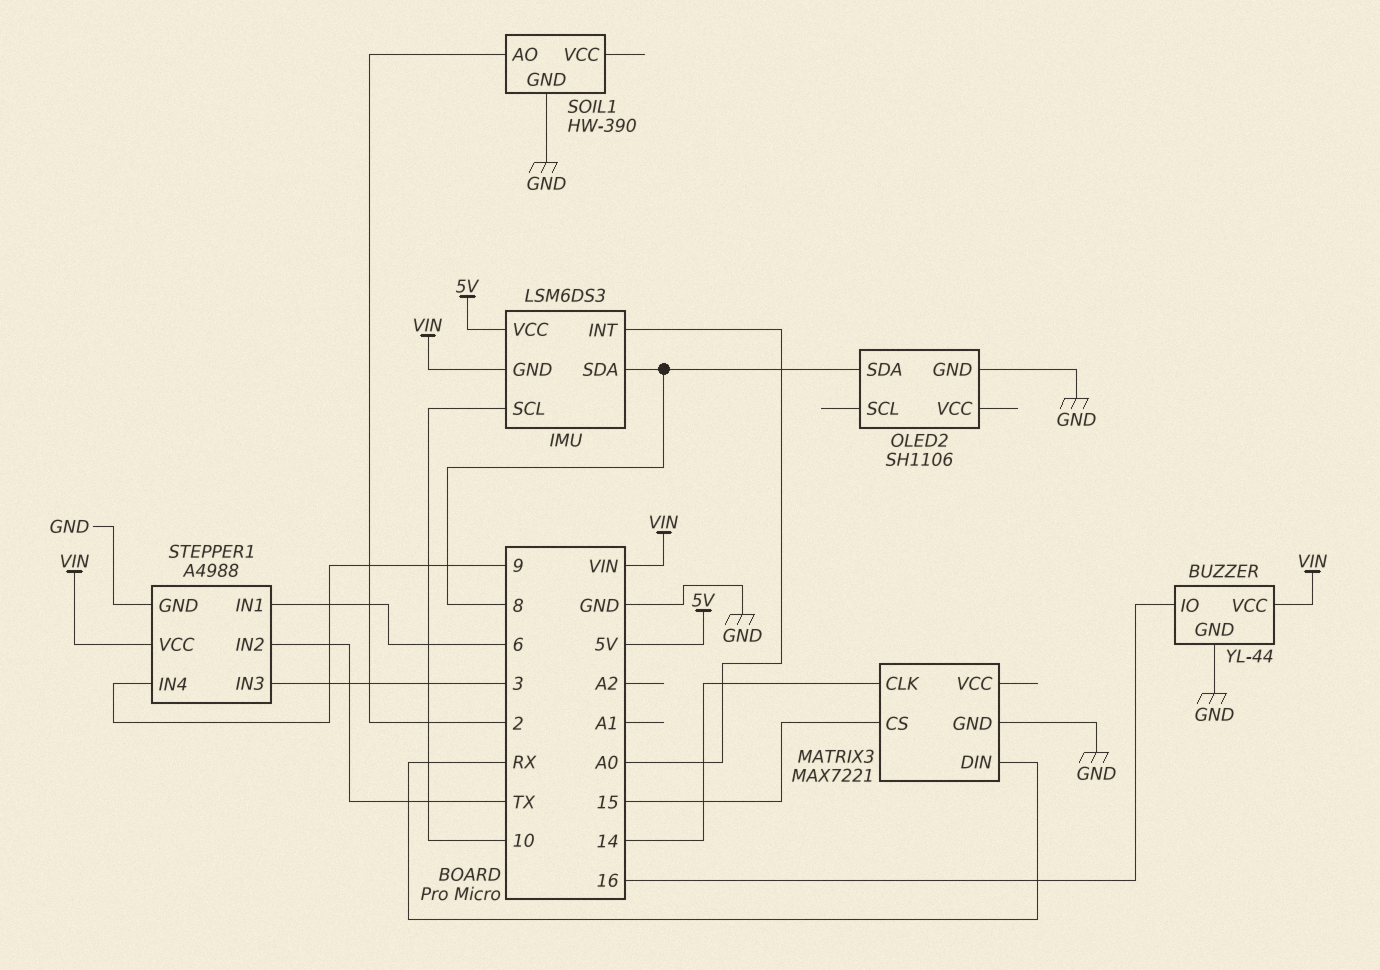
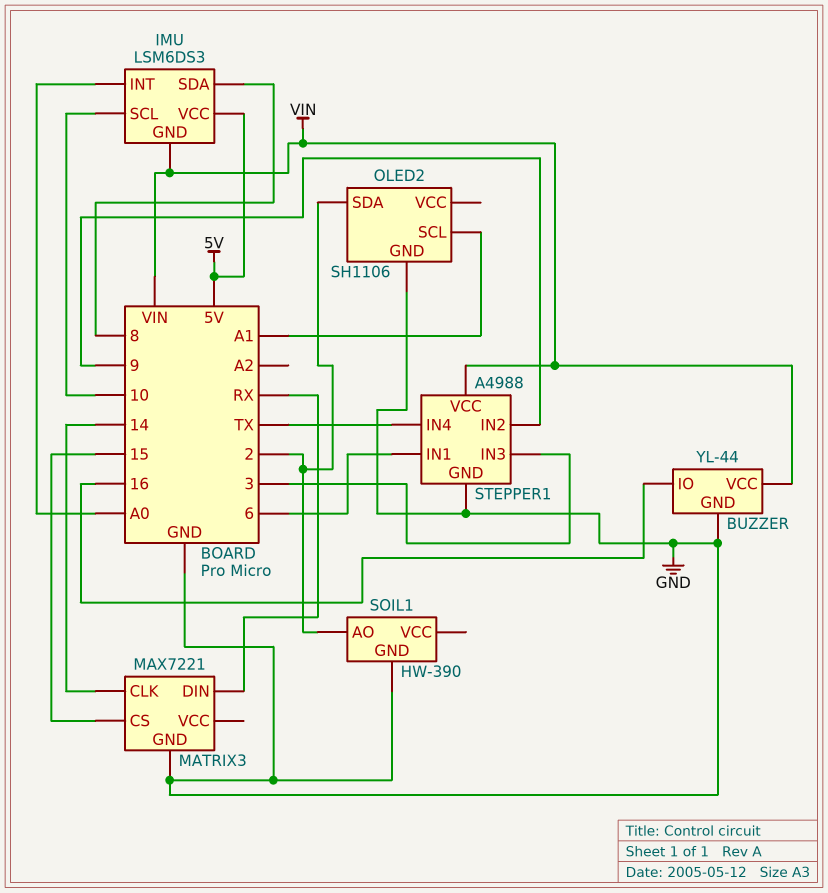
OLED2 pin SCL: none -> A1
OLED2 pin SDA: 8 -> 2
STEPPER1 pin IN2: TX -> 9
STEPPER1 pin IN4: 9 -> TX

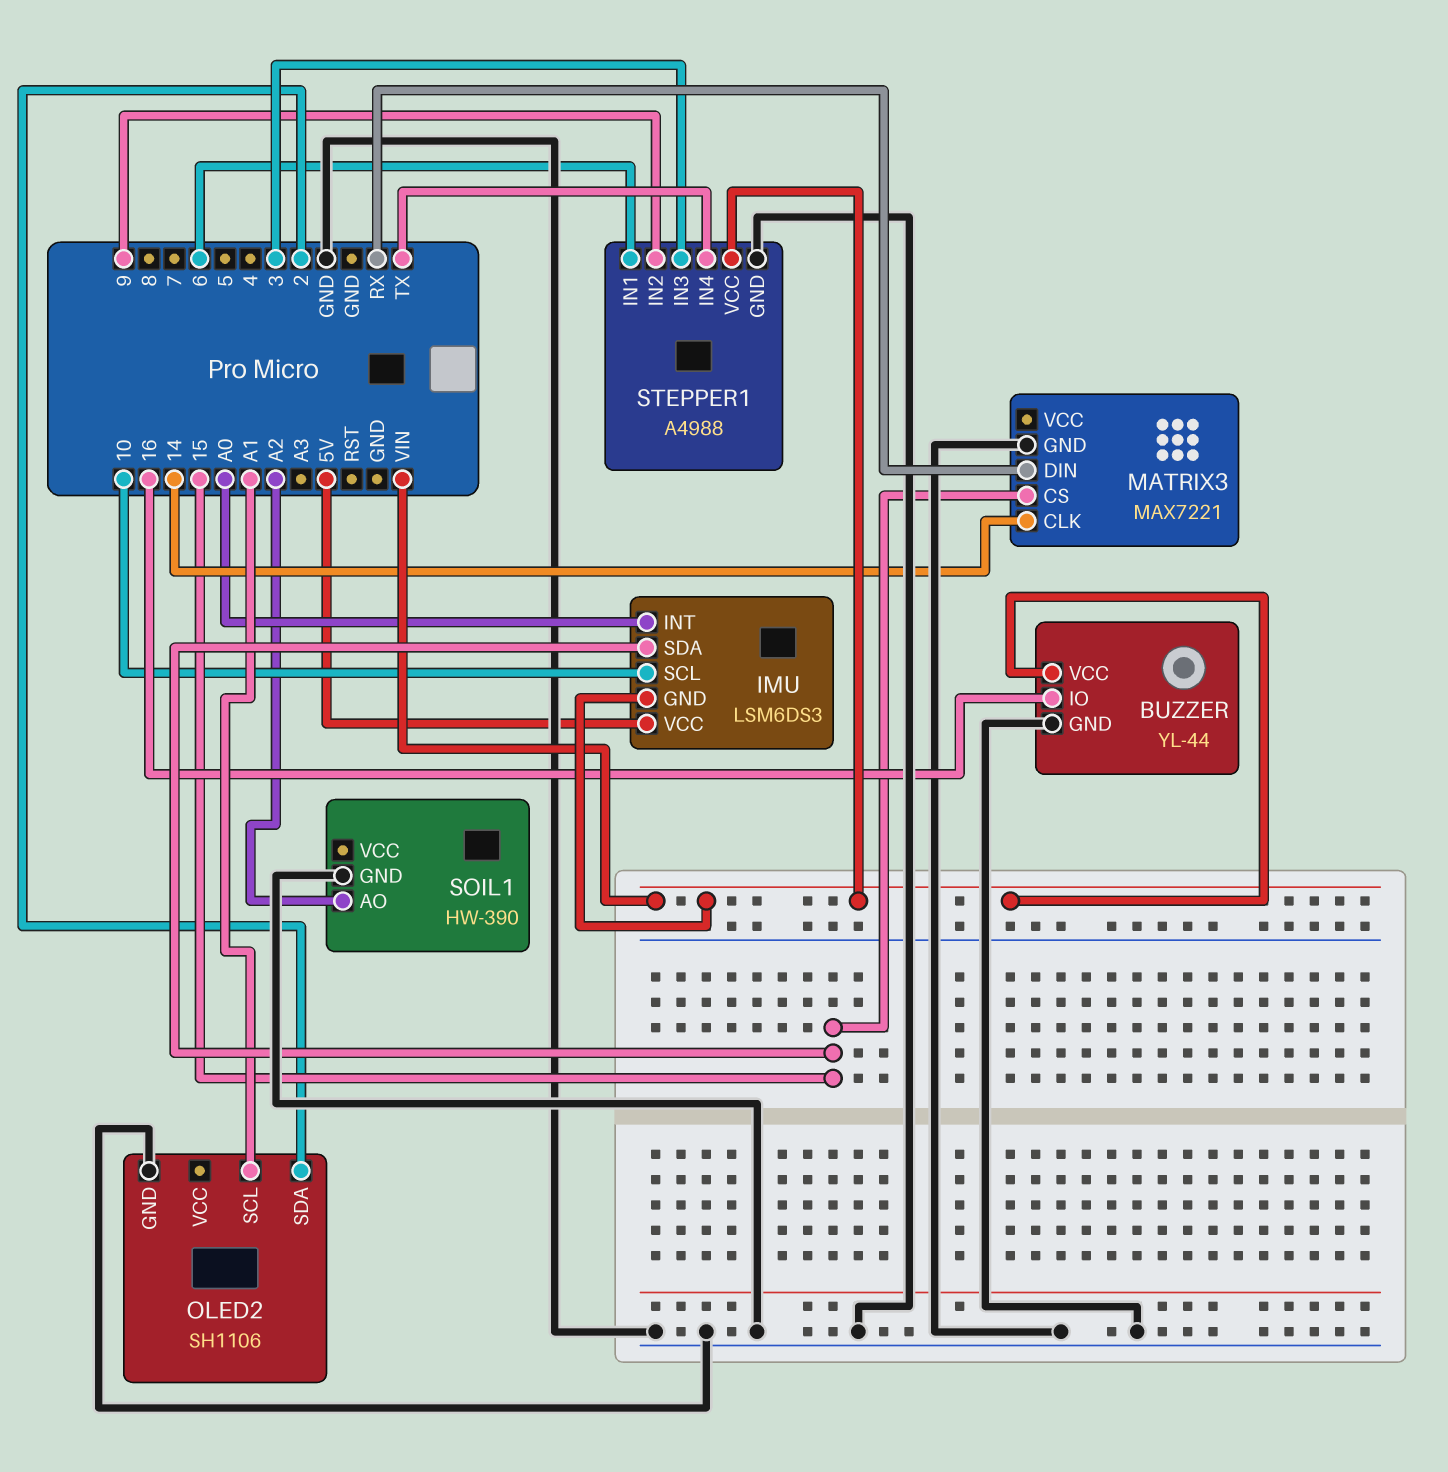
IMU pin SDA: 8 -> 15
SOIL1 pin AO: 2 -> A2

